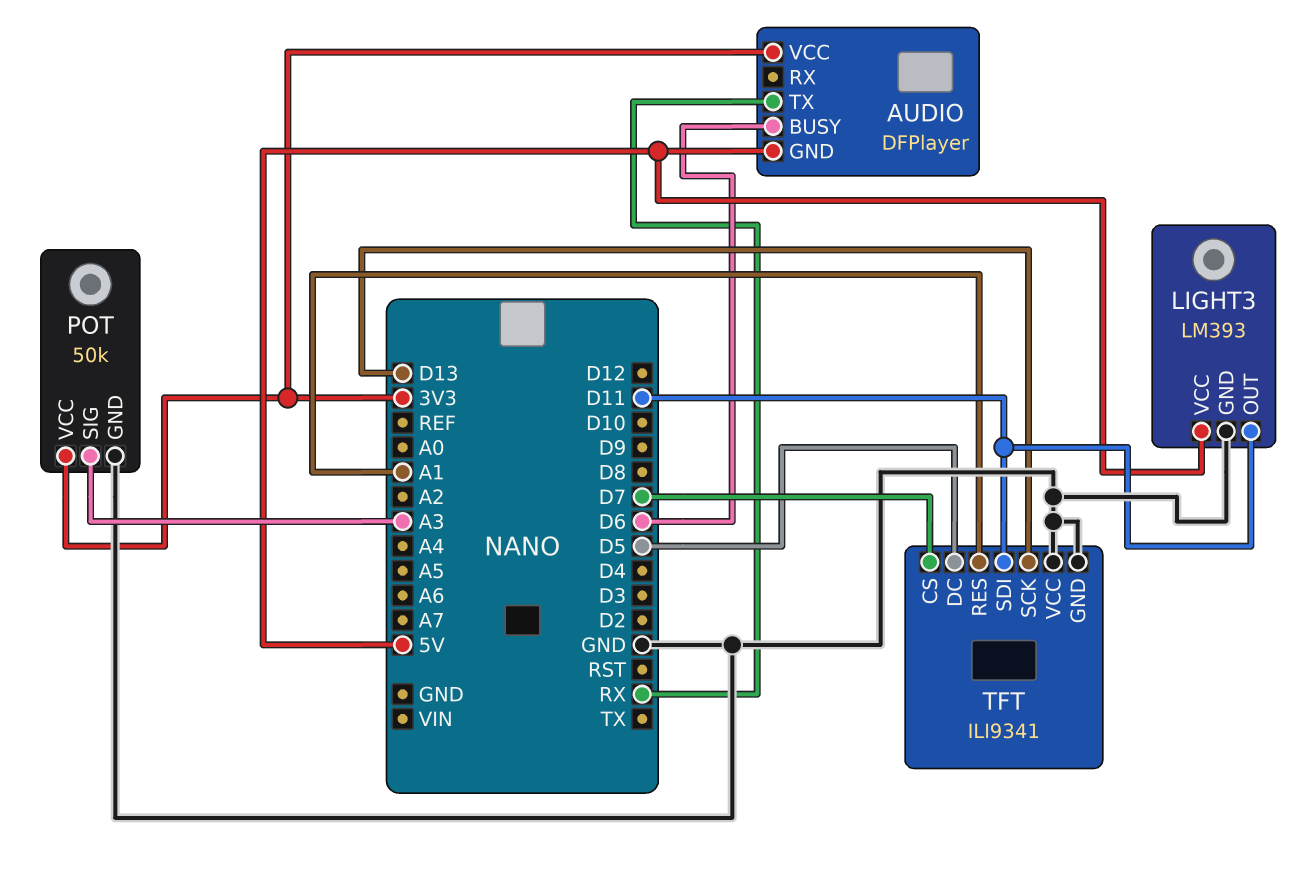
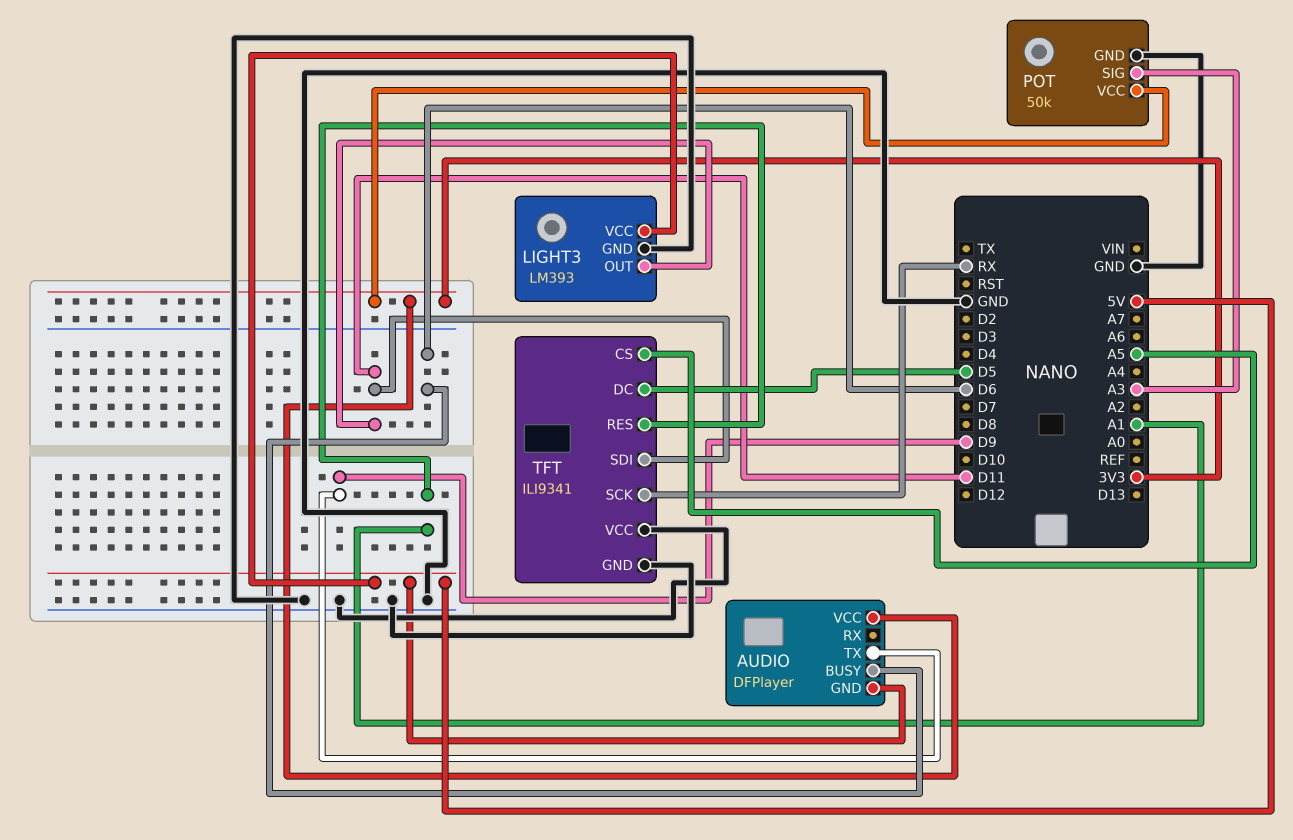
AUDIO pin TX: RX -> D9
TFT pin CS: D7 -> A5
TFT pin SCK: D13 -> RX

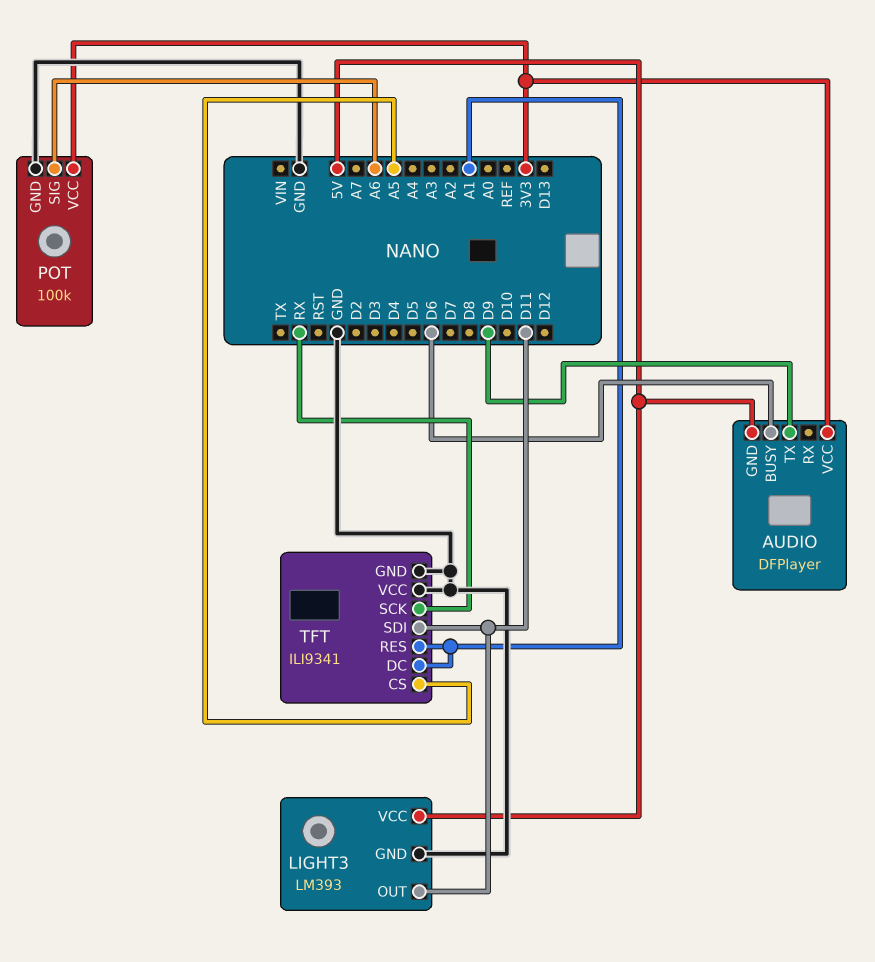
POT: 50k -> 100k
POT pin SIG: A3 -> A6
TFT pin DC: D5 -> A1

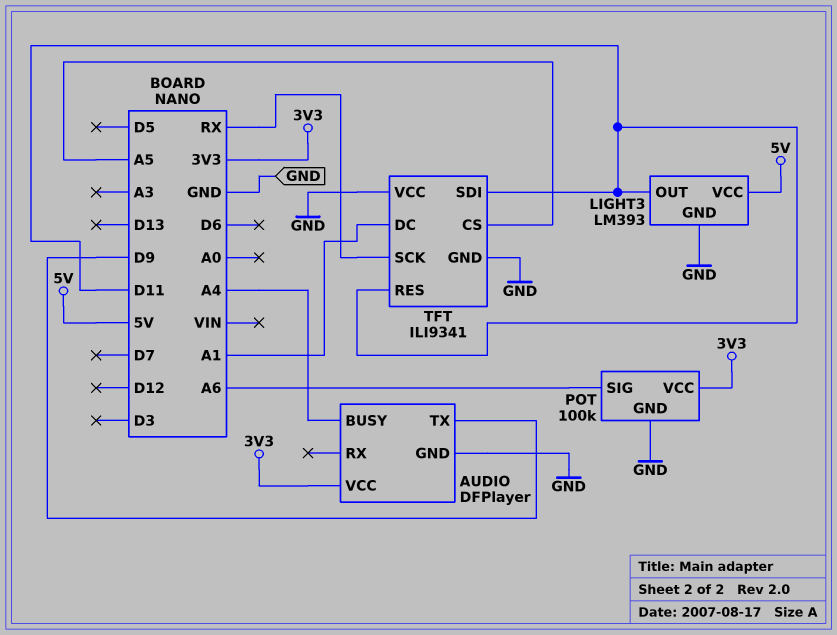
AUDIO pin BUSY: D6 -> A4
AUDIO pin GND: 5V -> GND
TFT pin RES: A1 -> D11

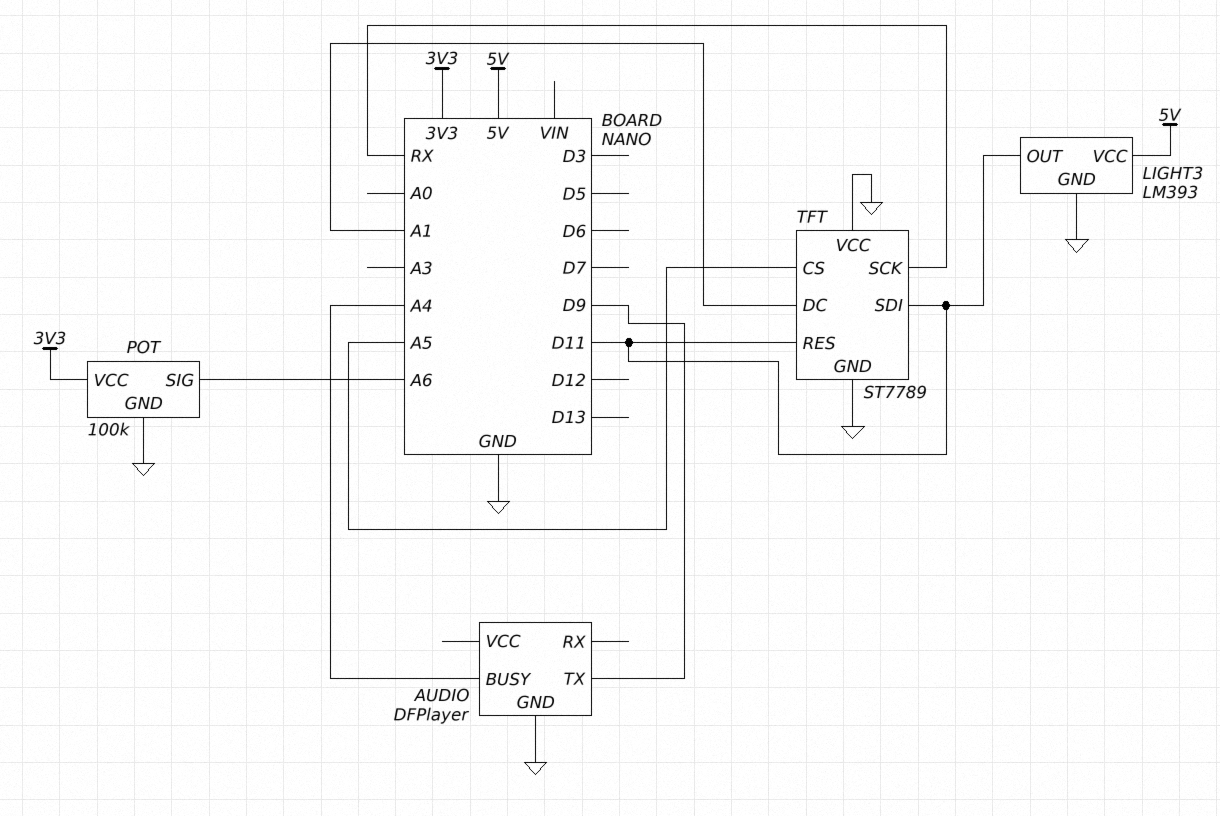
AUDIO pin VCC: 3V3 -> none
TFT: ILI9341 -> ST7789

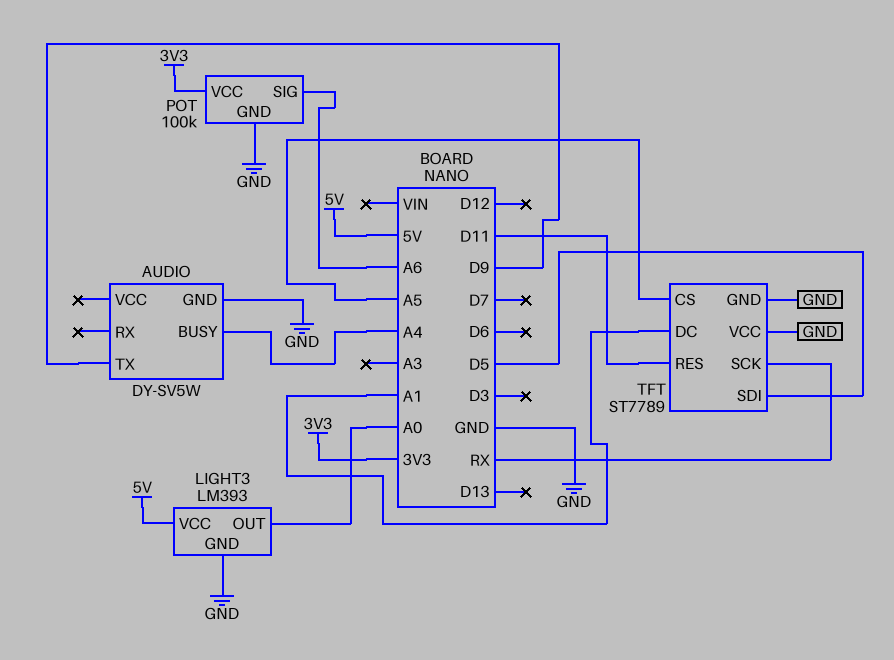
AUDIO: DFPlayer -> DY-SV5W
LIGHT3 pin OUT: D11 -> A0
TFT pin SDI: D11 -> D5

